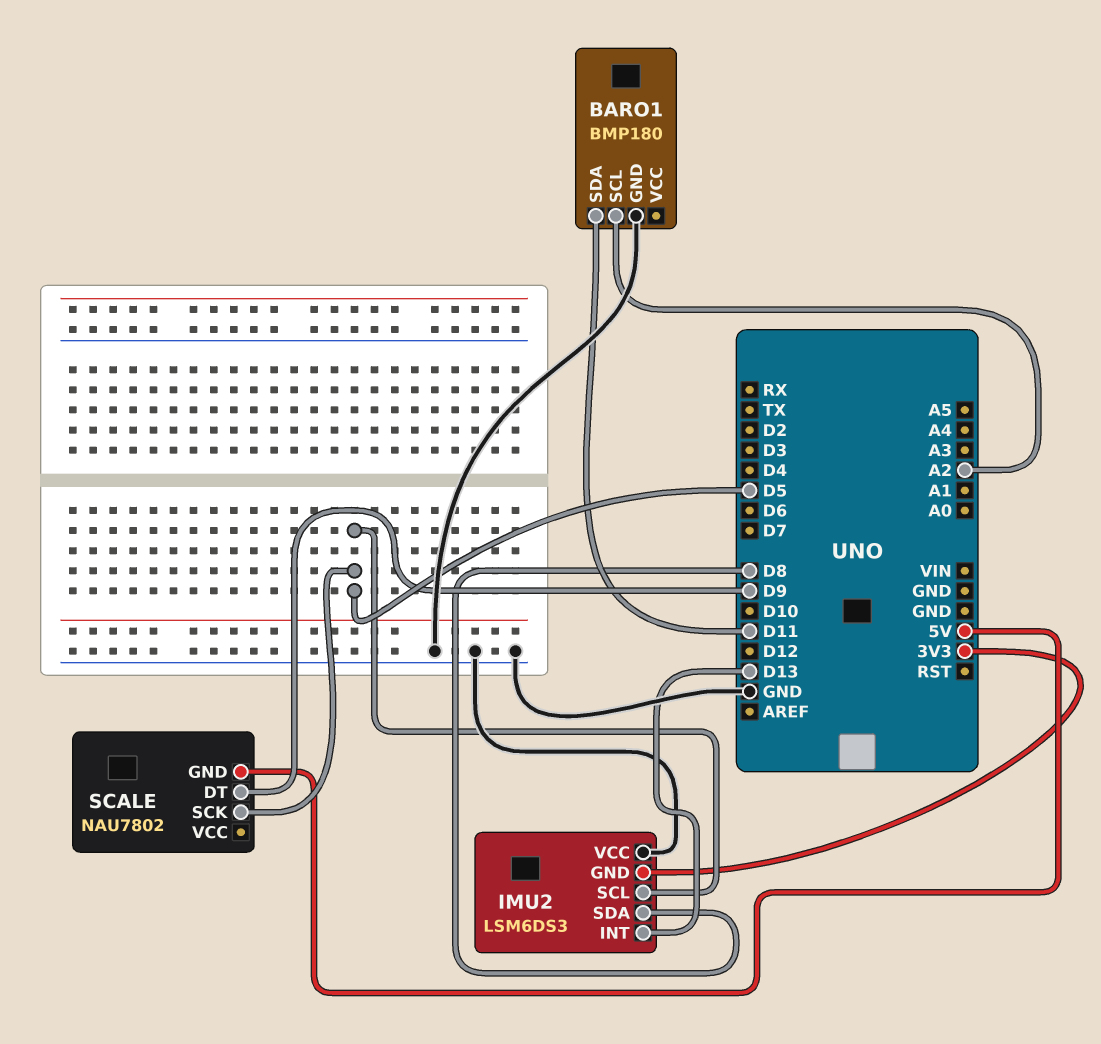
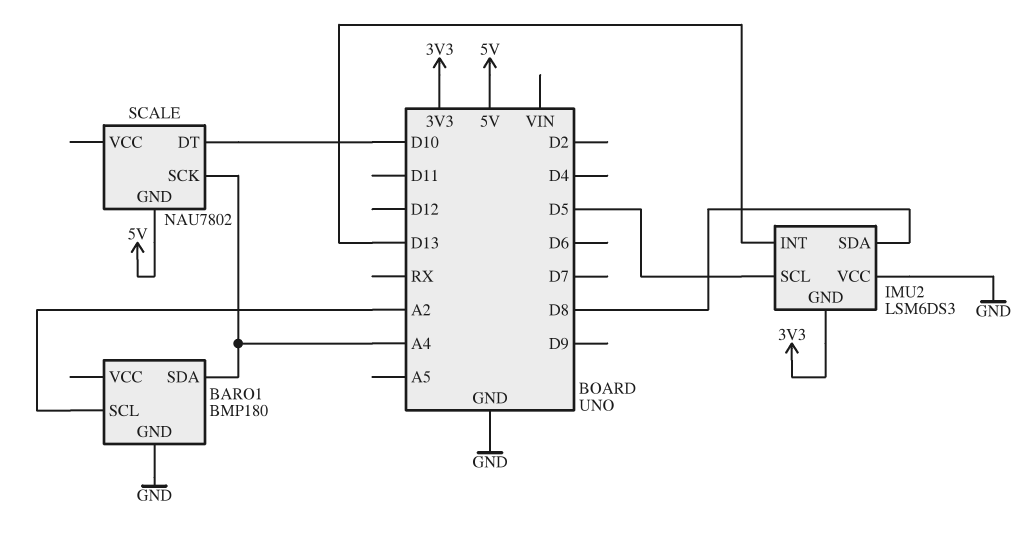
BARO1 pin SDA: D11 -> A4
SCALE pin DT: D9 -> D10
SCALE pin SCK: D5 -> A4

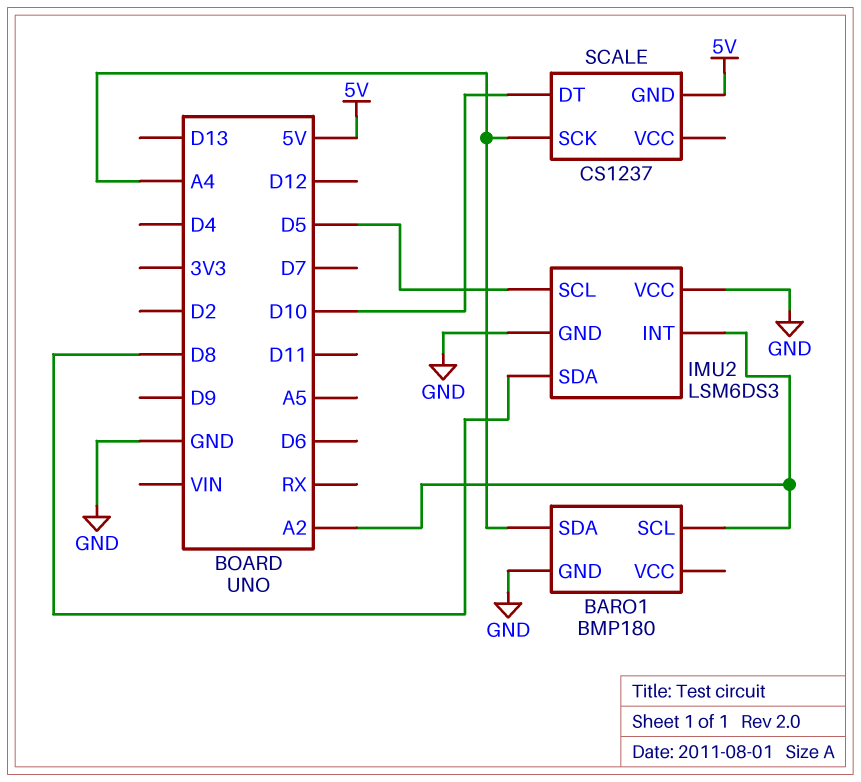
IMU2 pin GND: 3V3 -> GND
IMU2 pin INT: D13 -> A2
SCALE: NAU7802 -> CS1237

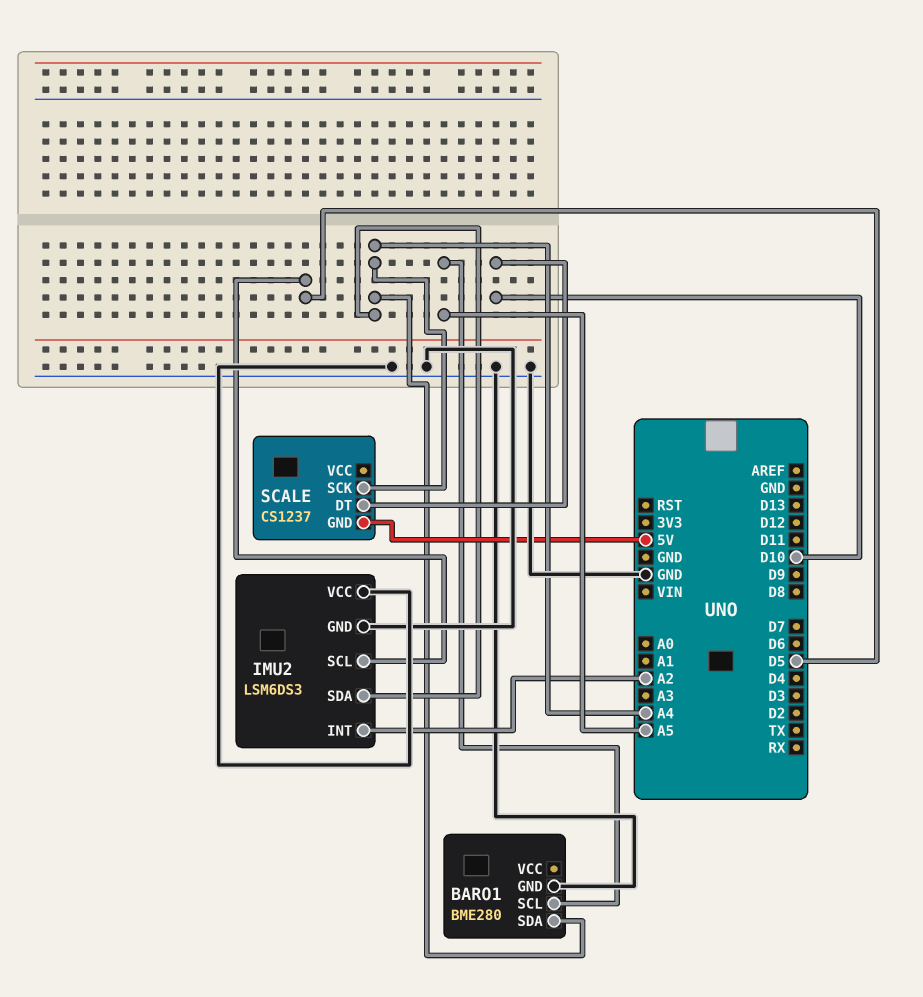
BARO1: BMP180 -> BME280
BARO1 pin SCL: A2 -> A5
IMU2 pin SDA: D8 -> A4

